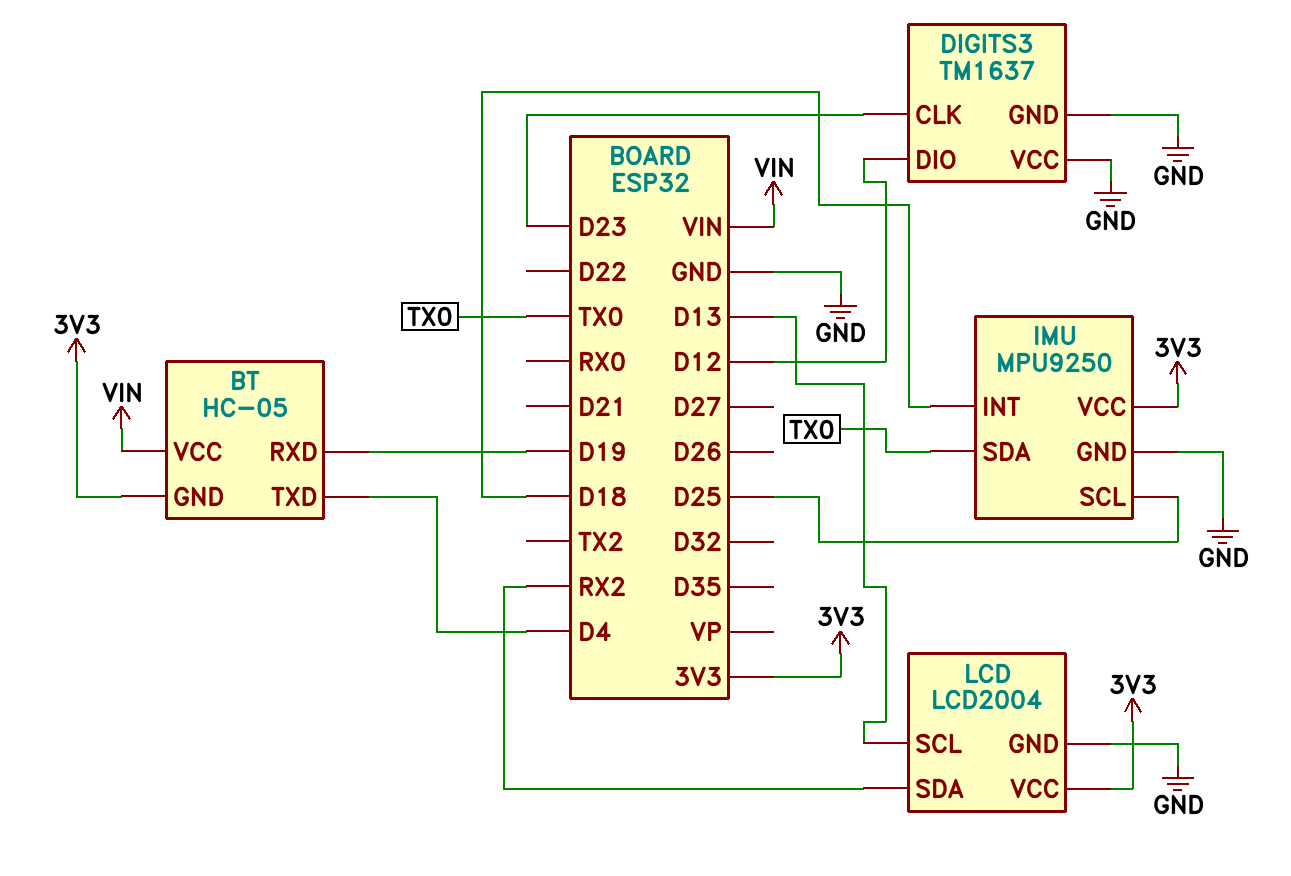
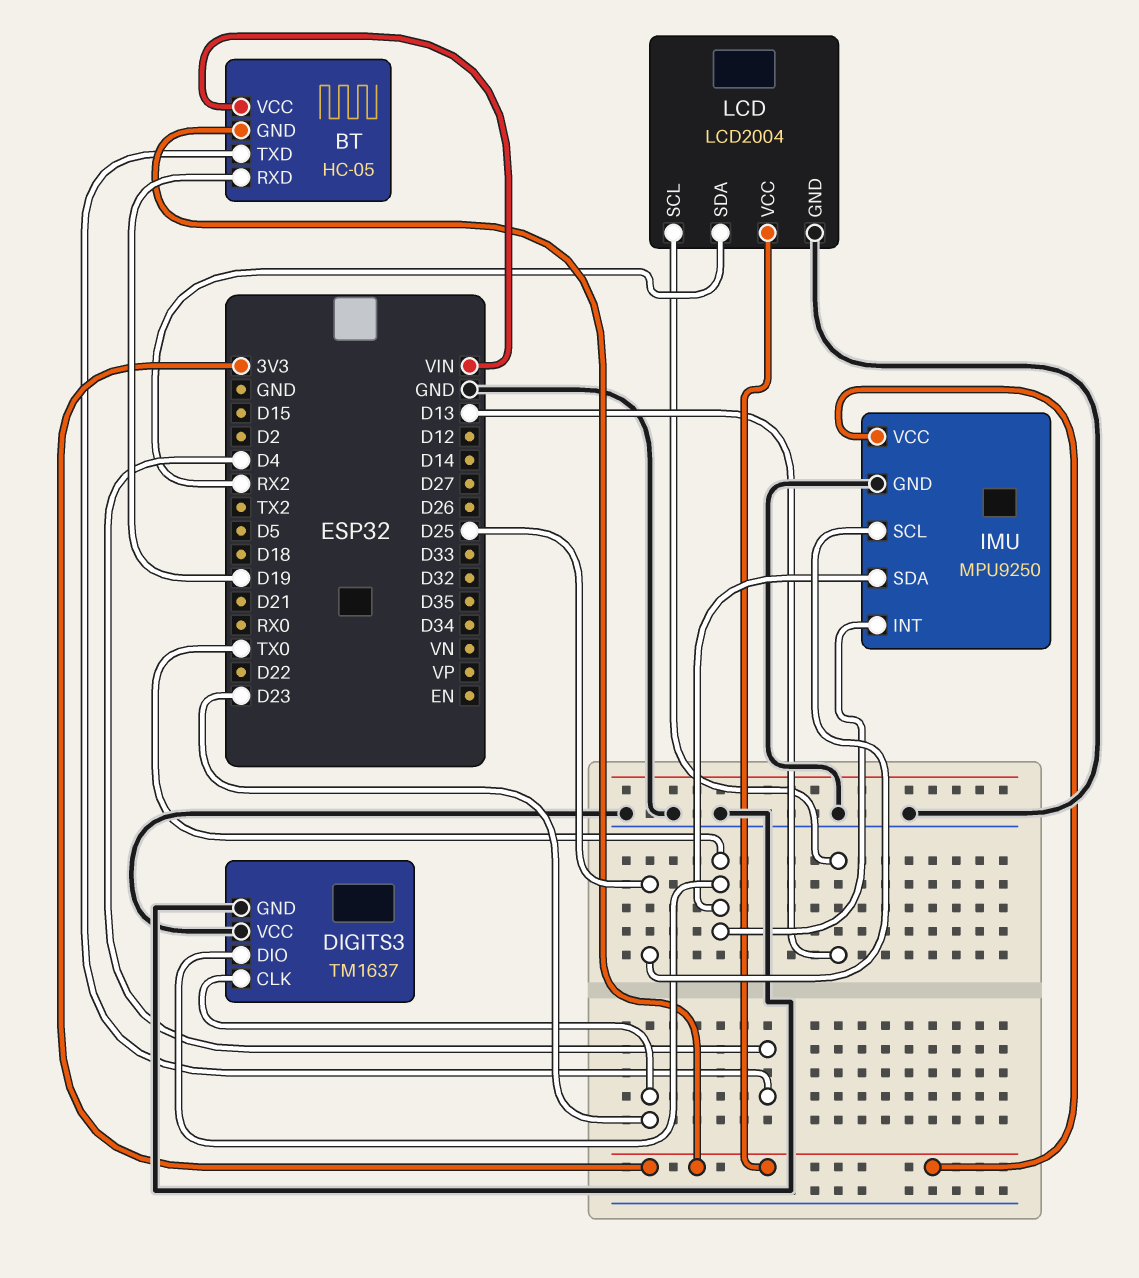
DIGITS3 pin DIO: D12 -> TX0
IMU pin INT: D18 -> TX0

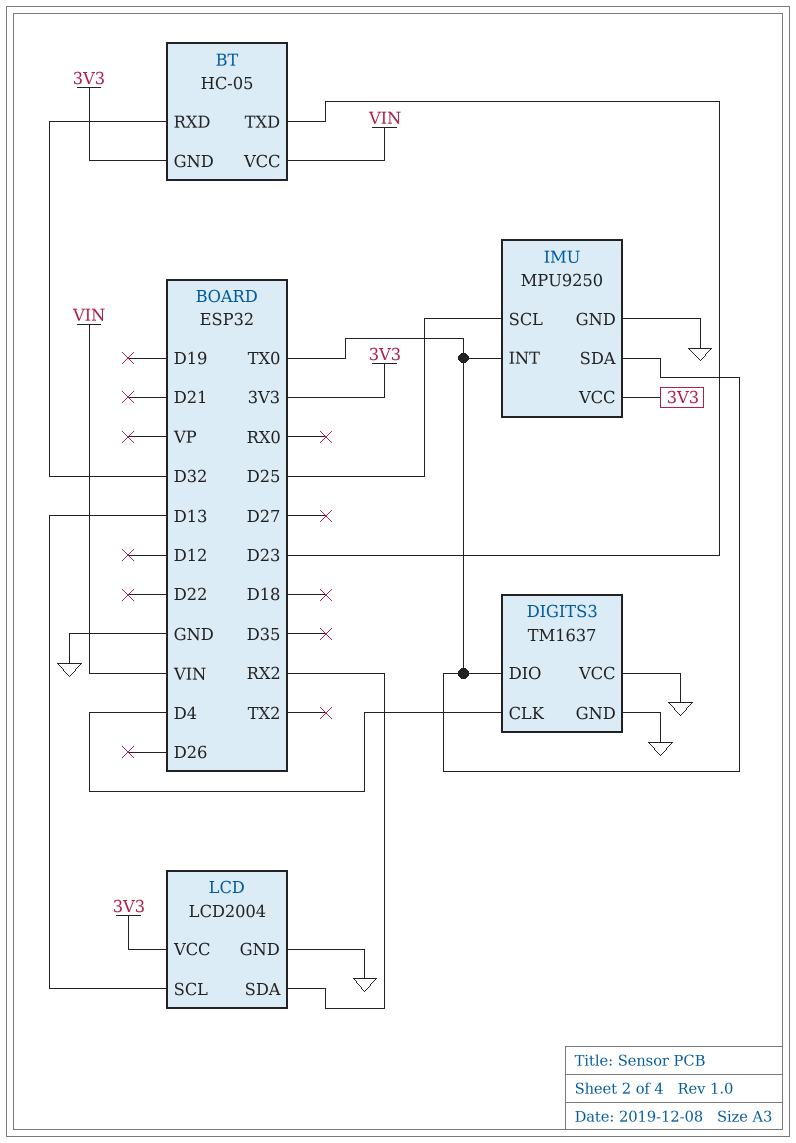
BT pin RXD: D19 -> D32
BT pin TXD: D4 -> D23
DIGITS3 pin CLK: D23 -> D4

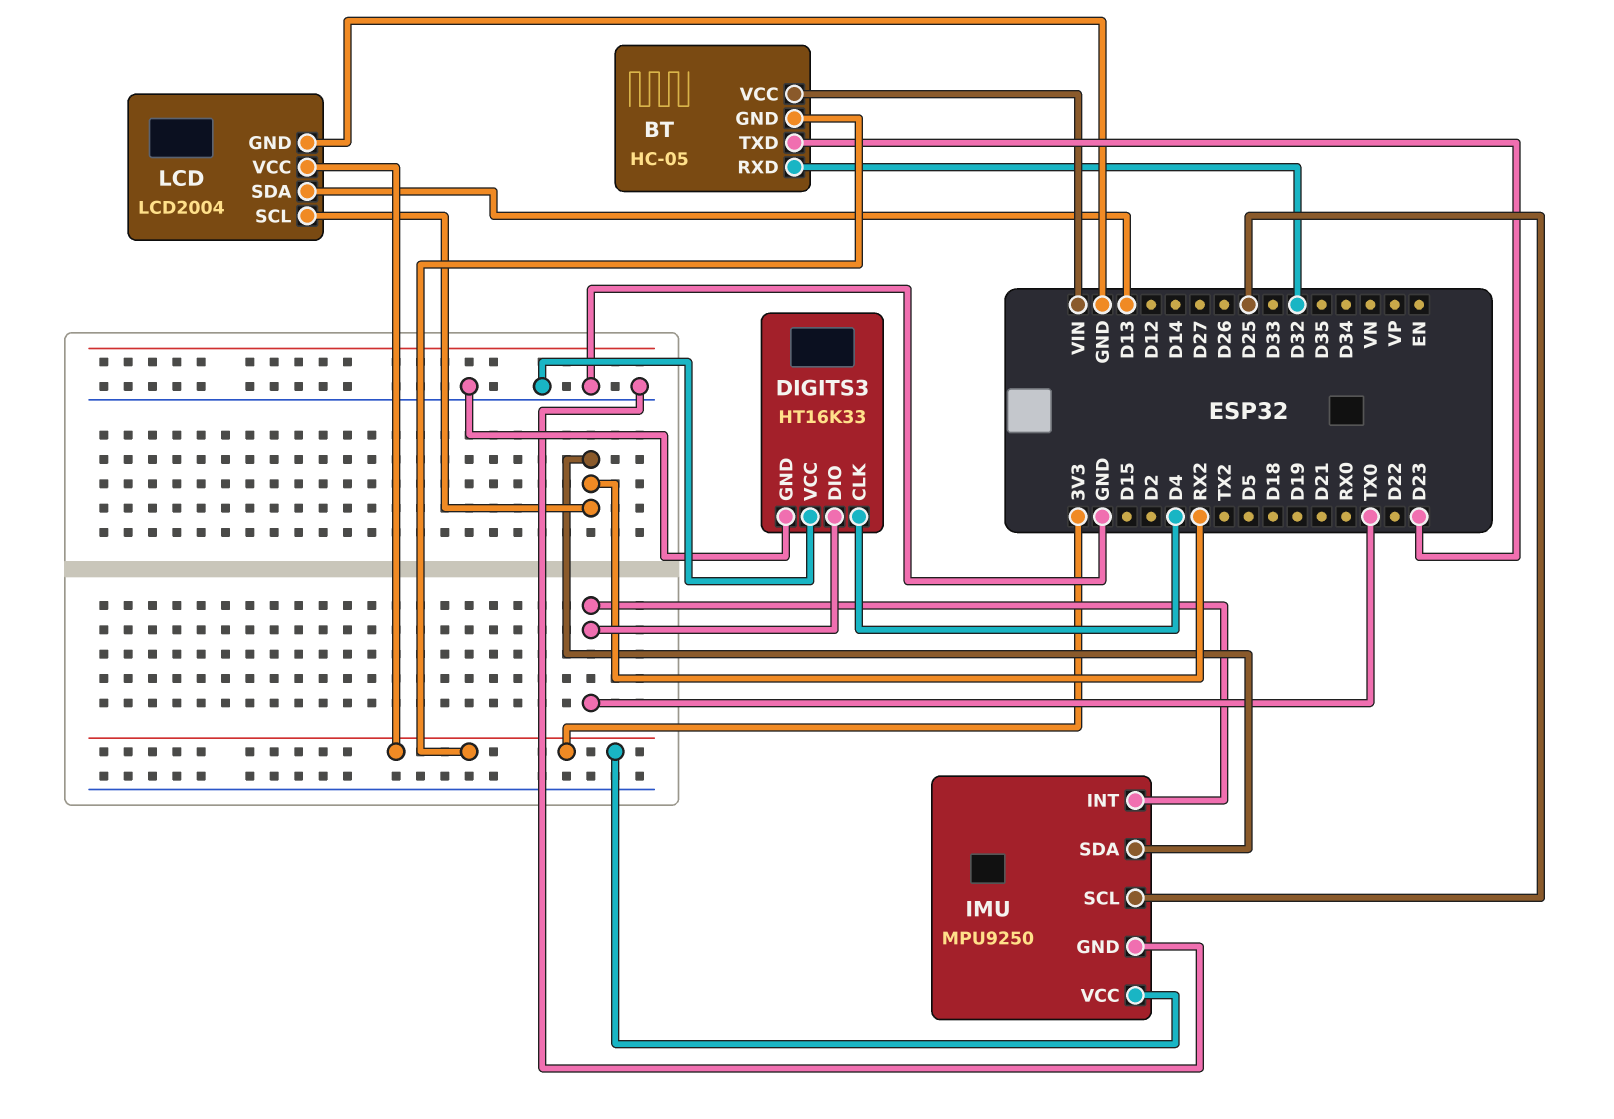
DIGITS3: TM1637 -> HT16K33
IMU pin SDA: TX0 -> RX2
LCD pin SCL: D13 -> RX2
LCD pin SDA: RX2 -> D13

